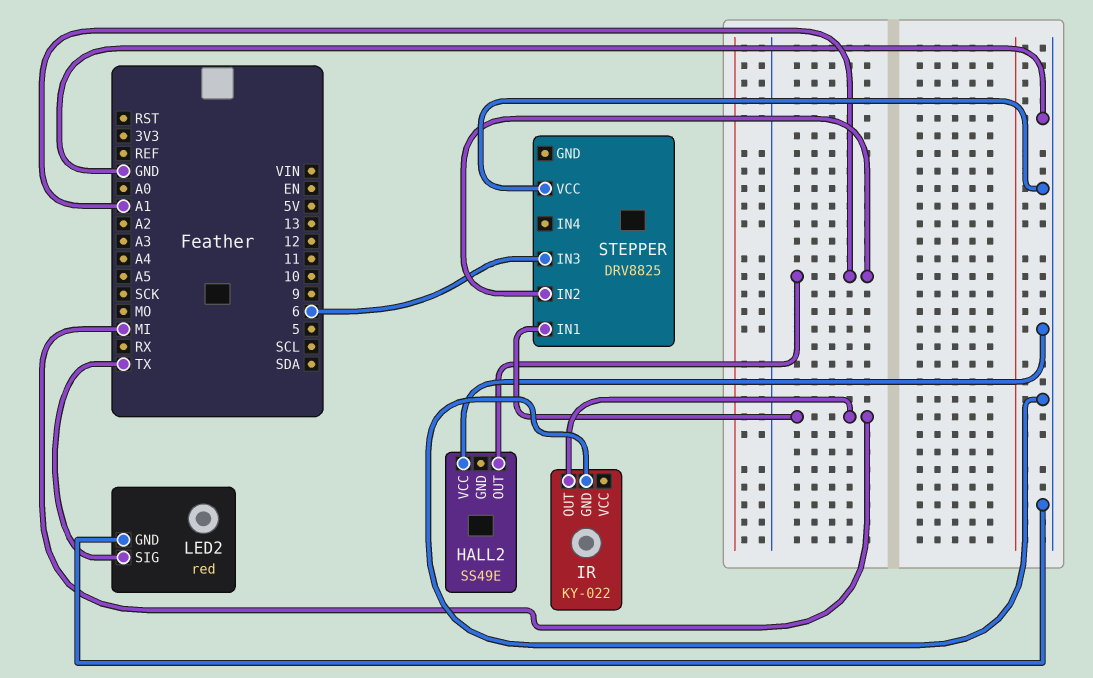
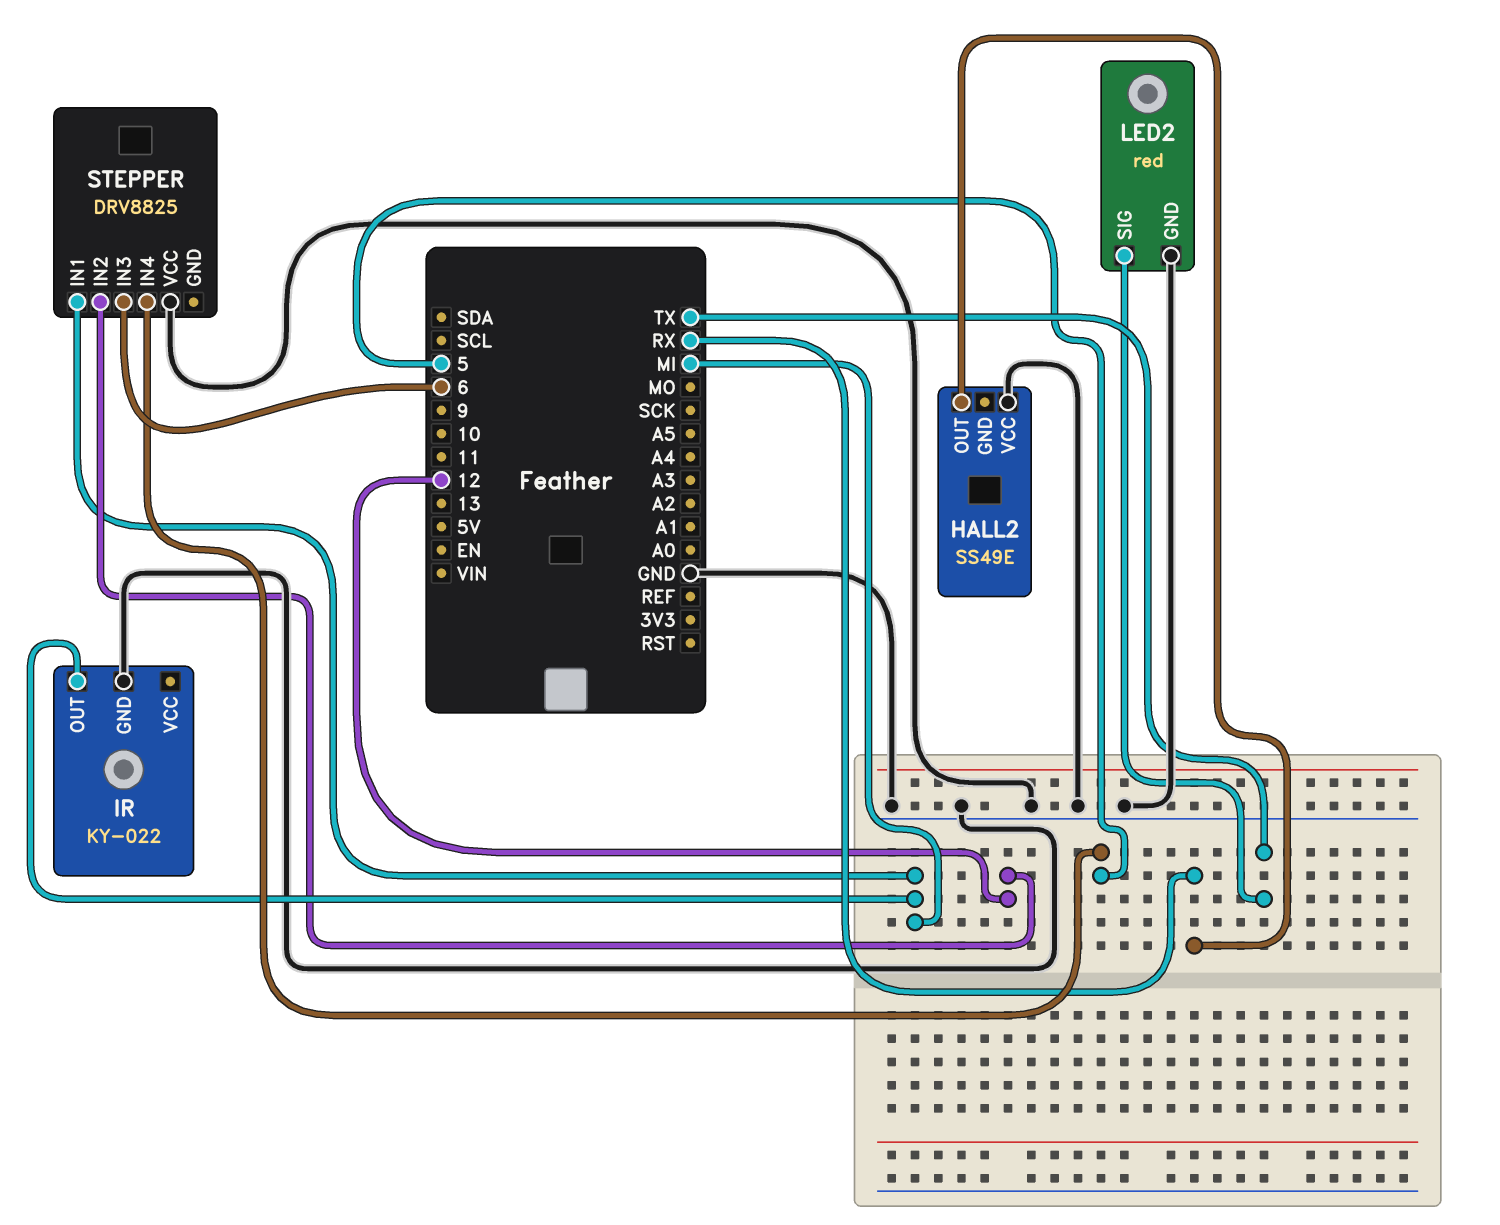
HALL2 pin OUT: A1 -> RX
STEPPER pin IN2: A1 -> 12
STEPPER pin IN4: none -> 5

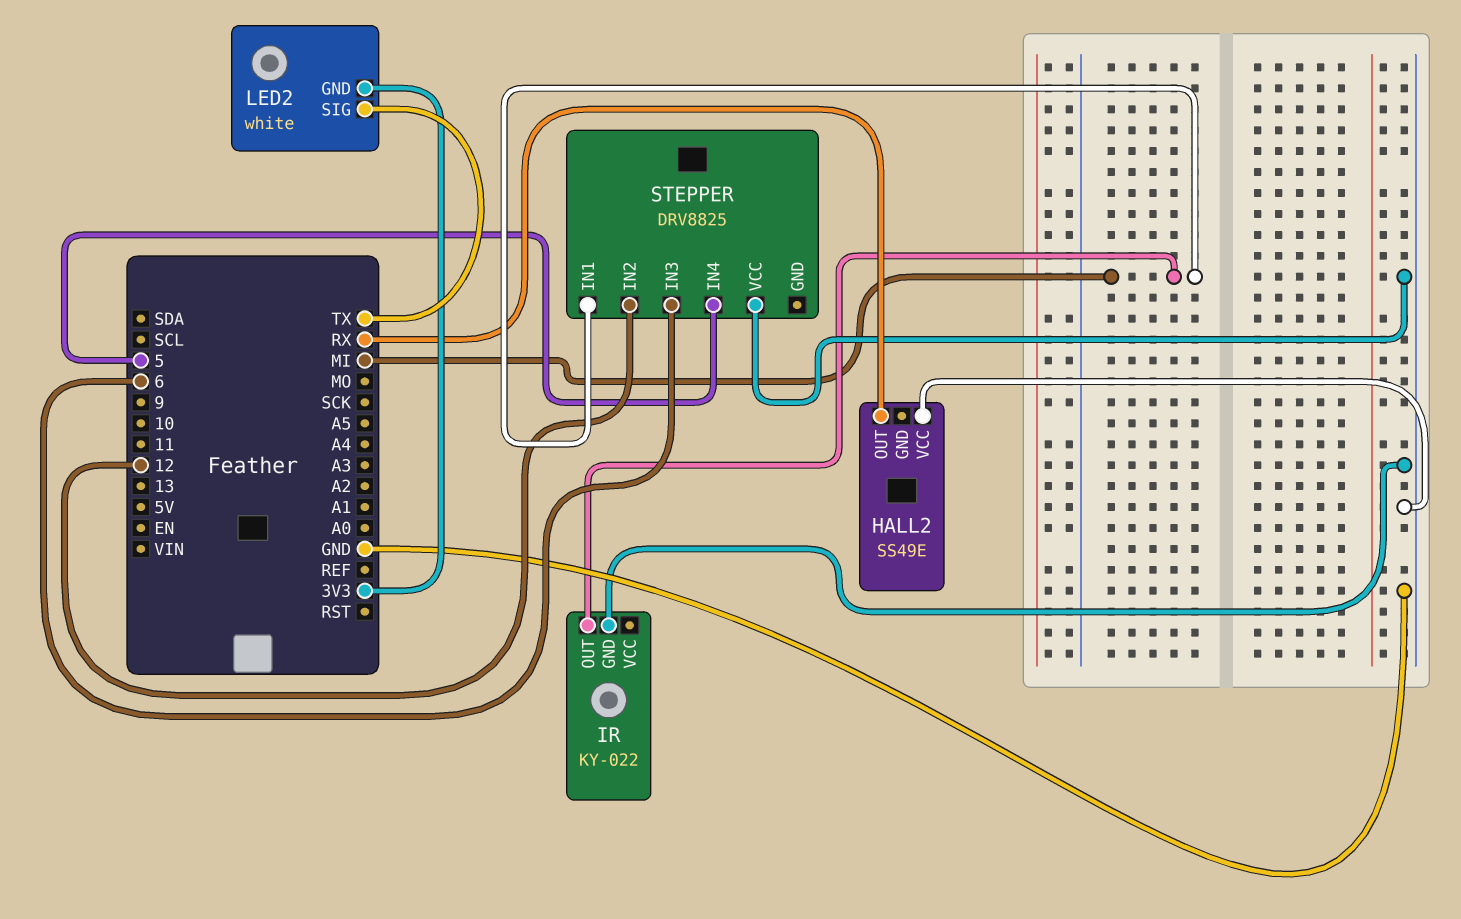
LED2: red -> white
LED2 pin GND: GND -> 3V3

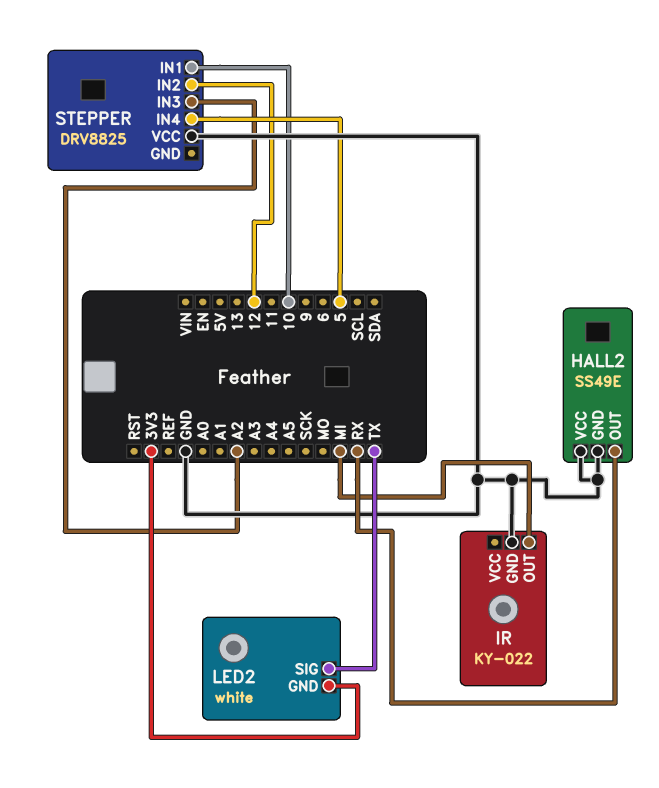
HALL2 pin GND: none -> GND
STEPPER pin IN1: MI -> 10
STEPPER pin IN3: 6 -> A2

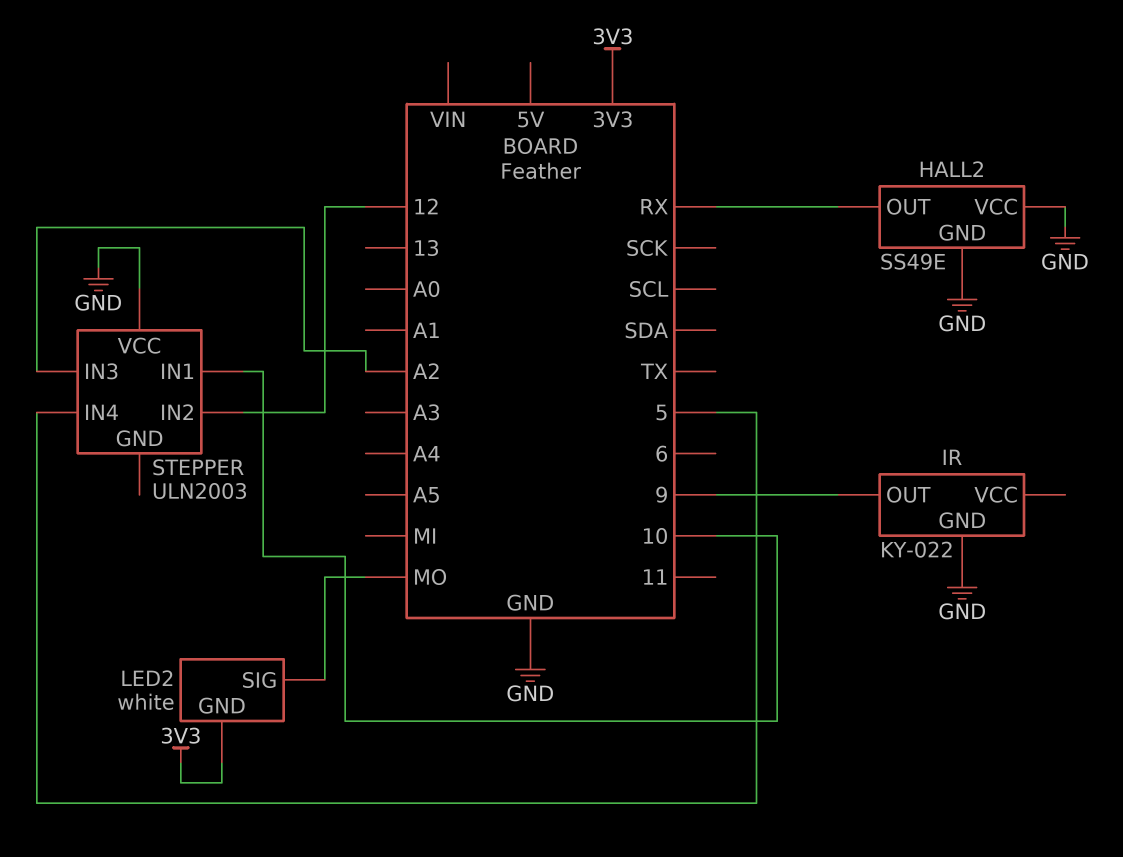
IR pin OUT: MI -> 9
LED2 pin SIG: TX -> MO
STEPPER: DRV8825 -> ULN2003

